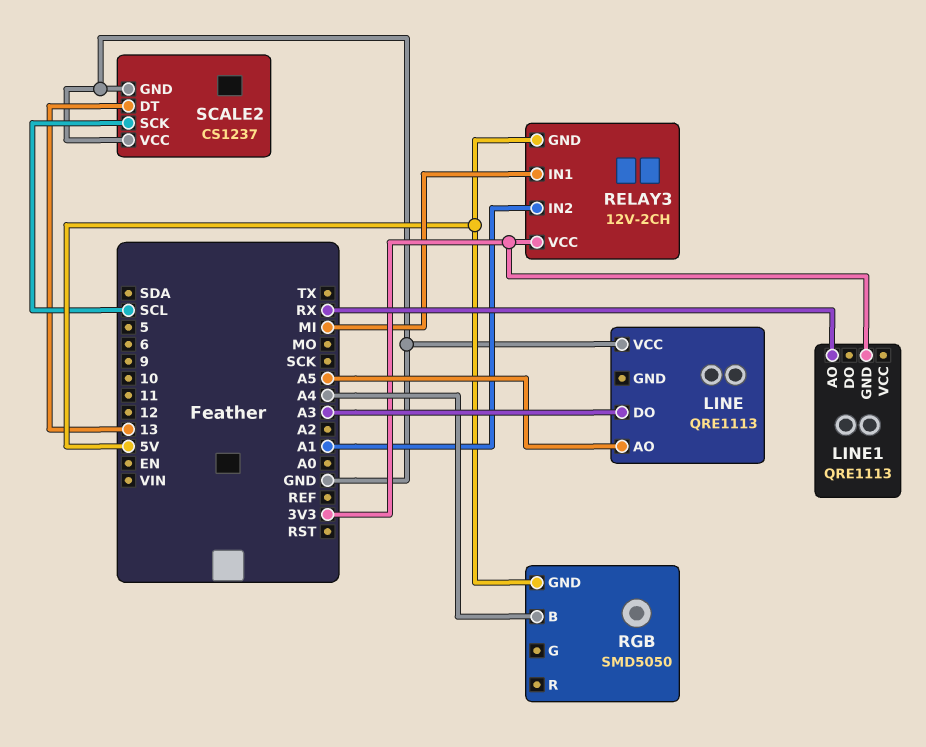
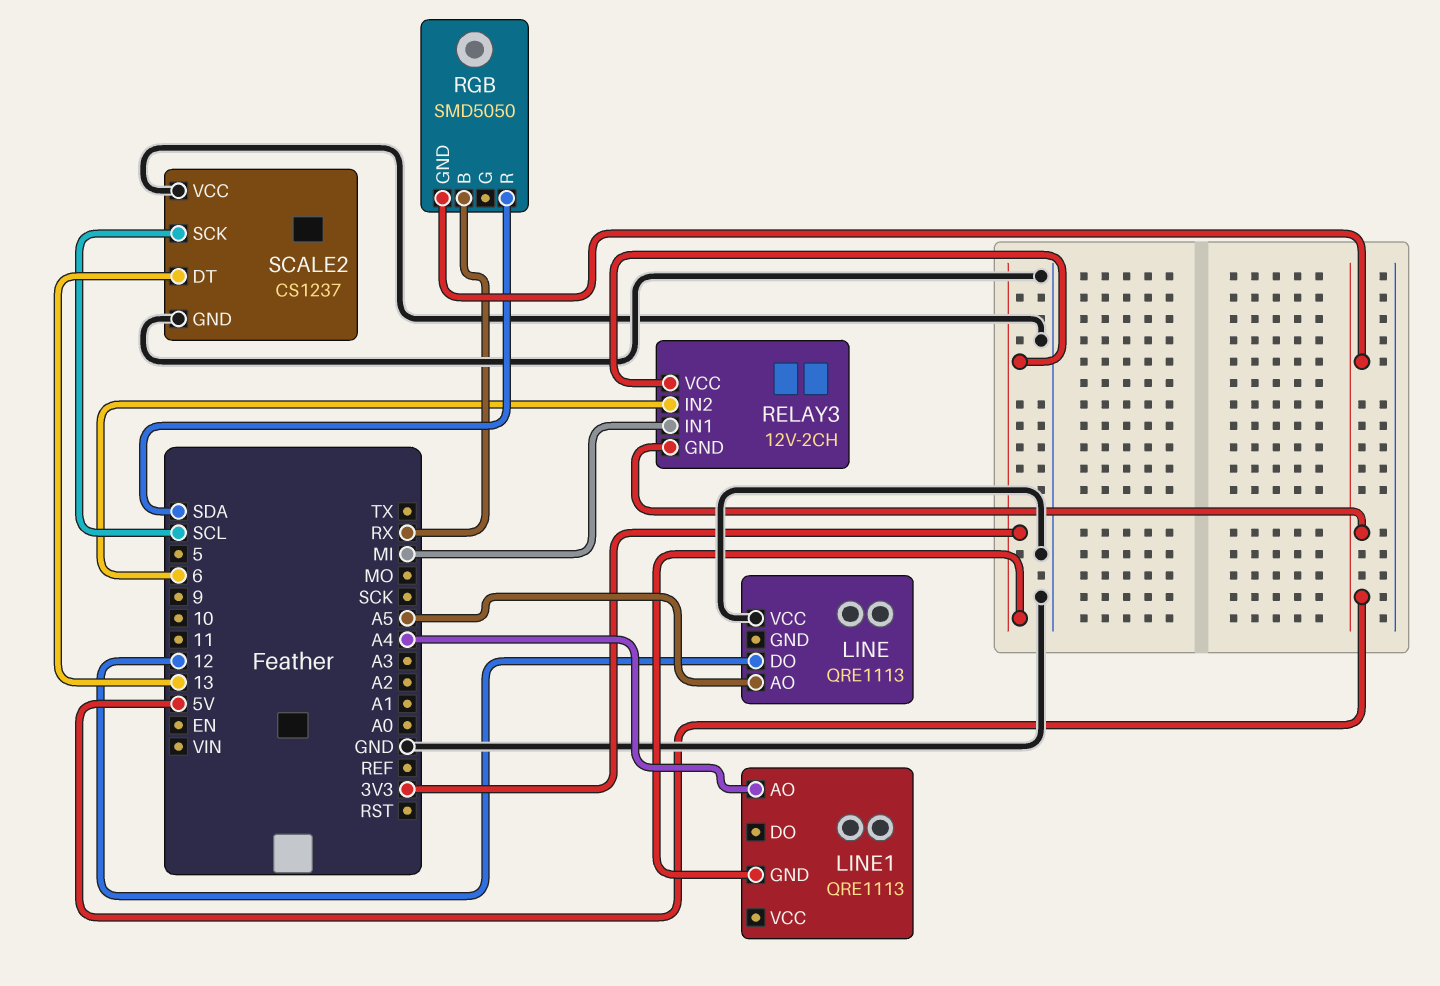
LINE pin DO: A3 -> 12
LINE1 pin AO: RX -> A4
RELAY3 pin IN2: A1 -> 6
RGB pin B: A4 -> RX
RGB pin R: none -> SDA

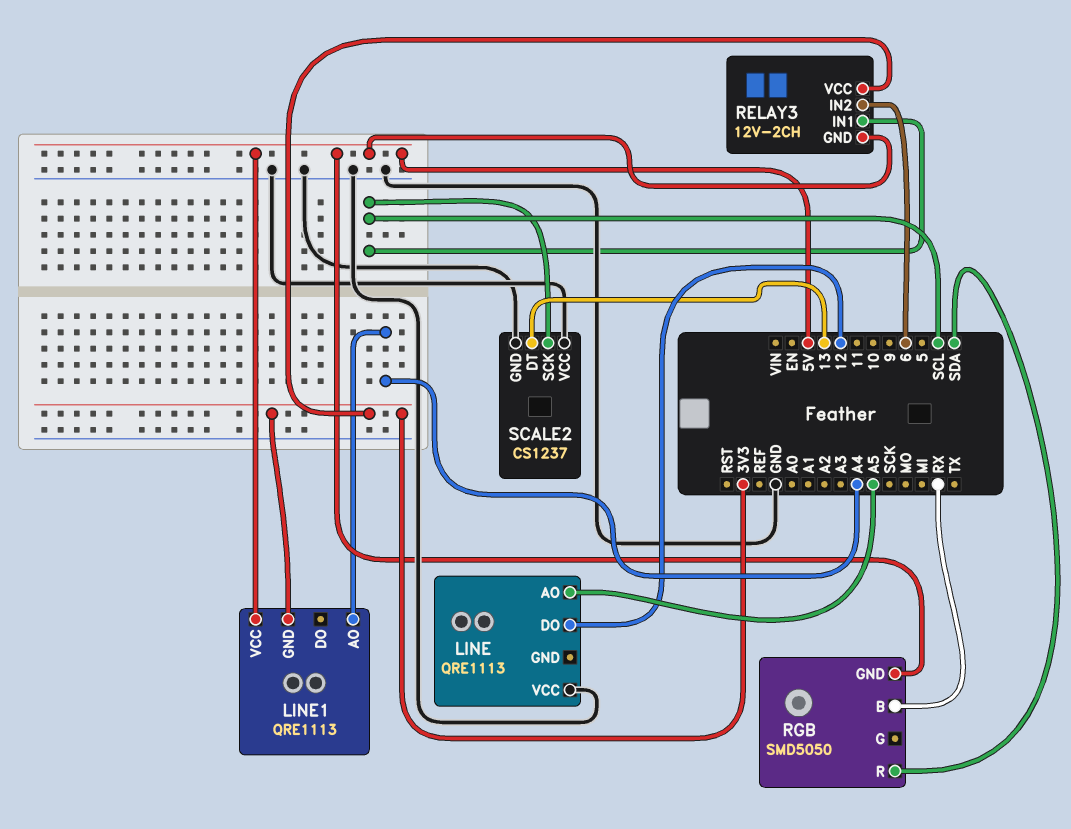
LINE1 pin VCC: none -> 5V
RELAY3 pin IN1: MI -> SCL

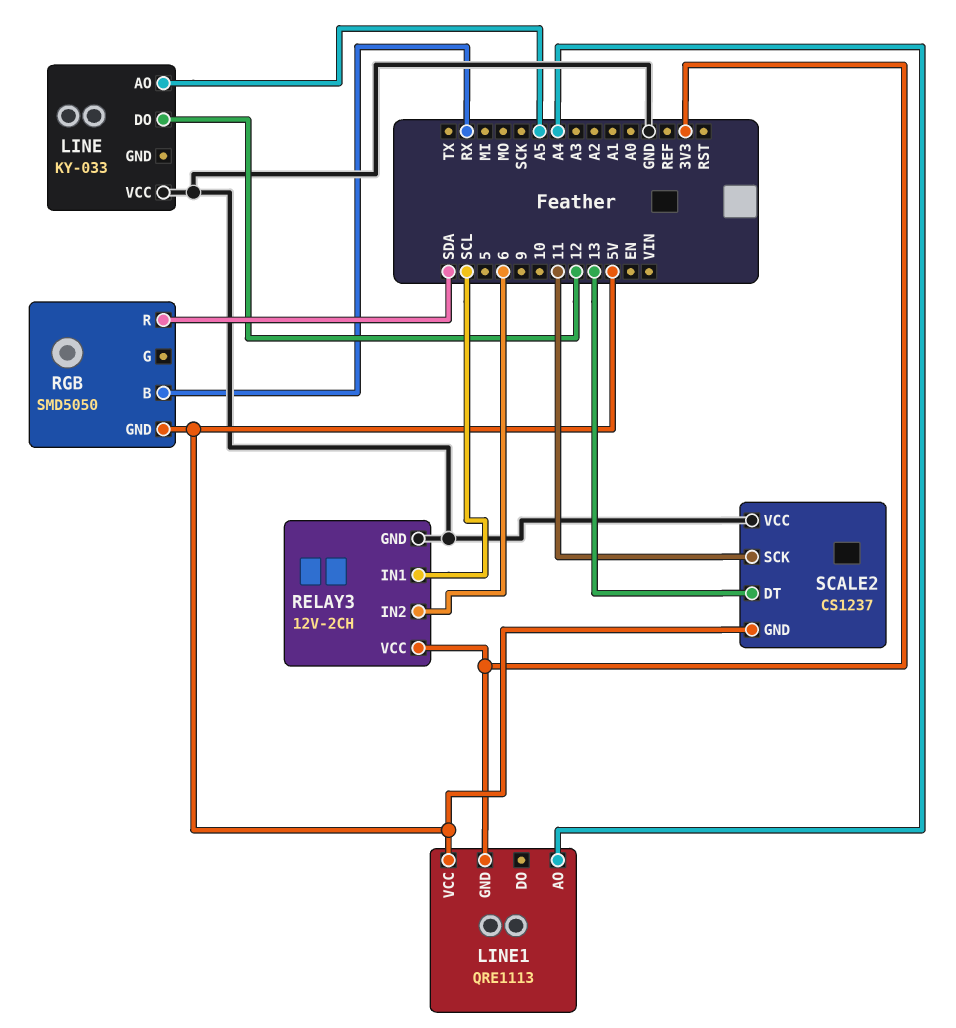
LINE: QRE1113 -> KY-033
RELAY3 pin GND: 5V -> GND
SCALE2 pin GND: GND -> 5V
SCALE2 pin SCK: SCL -> 11

